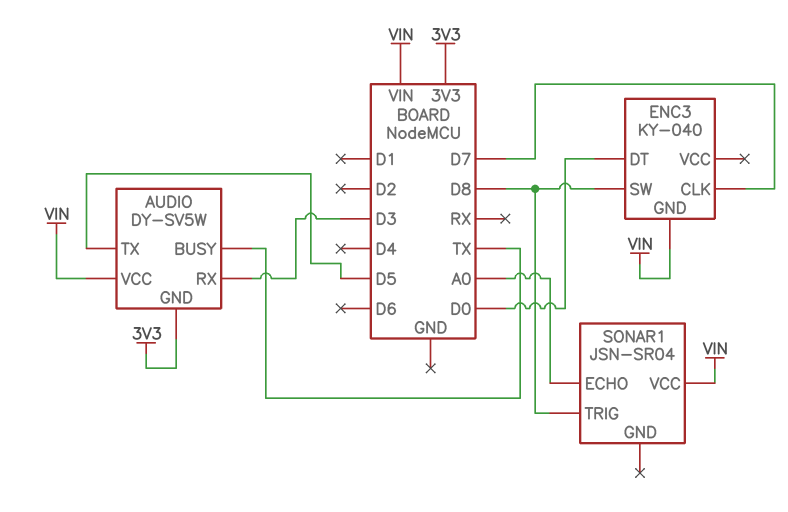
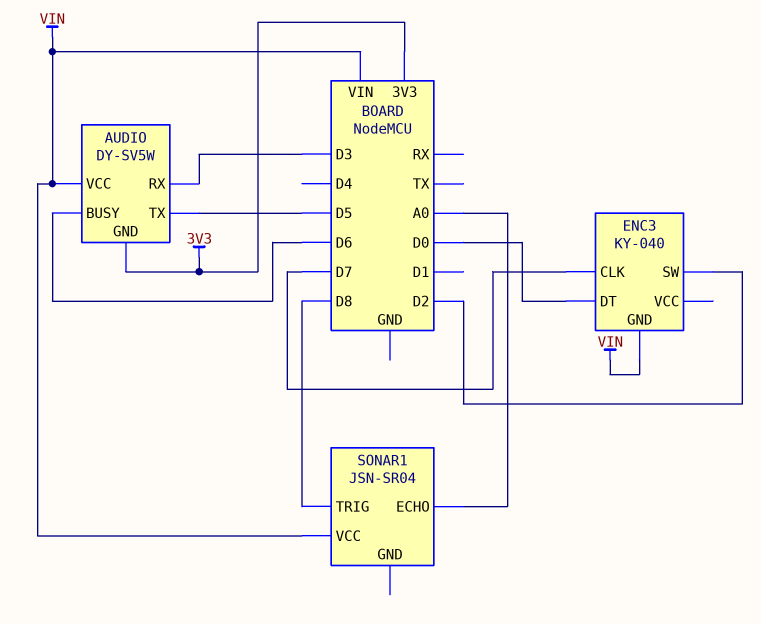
AUDIO pin BUSY: TX -> D6
ENC3 pin SW: D8 -> D2

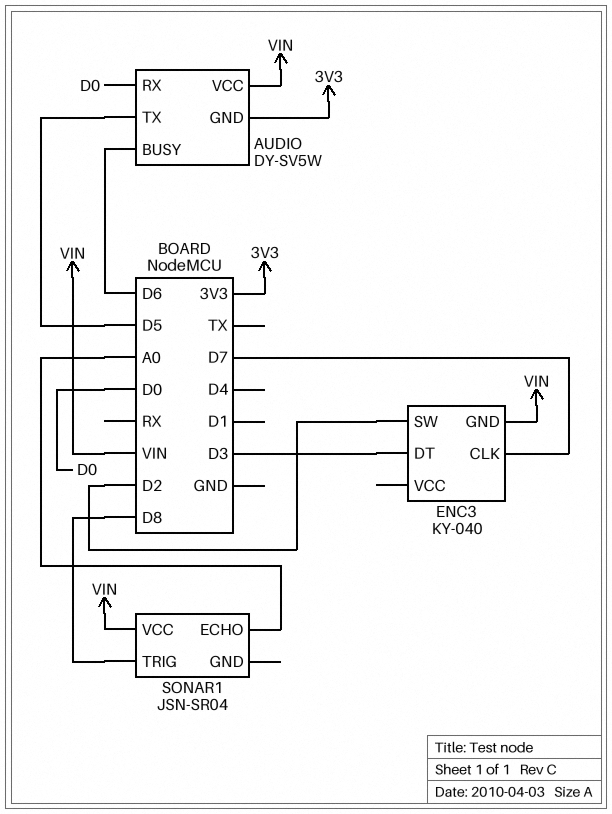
AUDIO pin RX: D3 -> D0
ENC3 pin DT: D0 -> D3

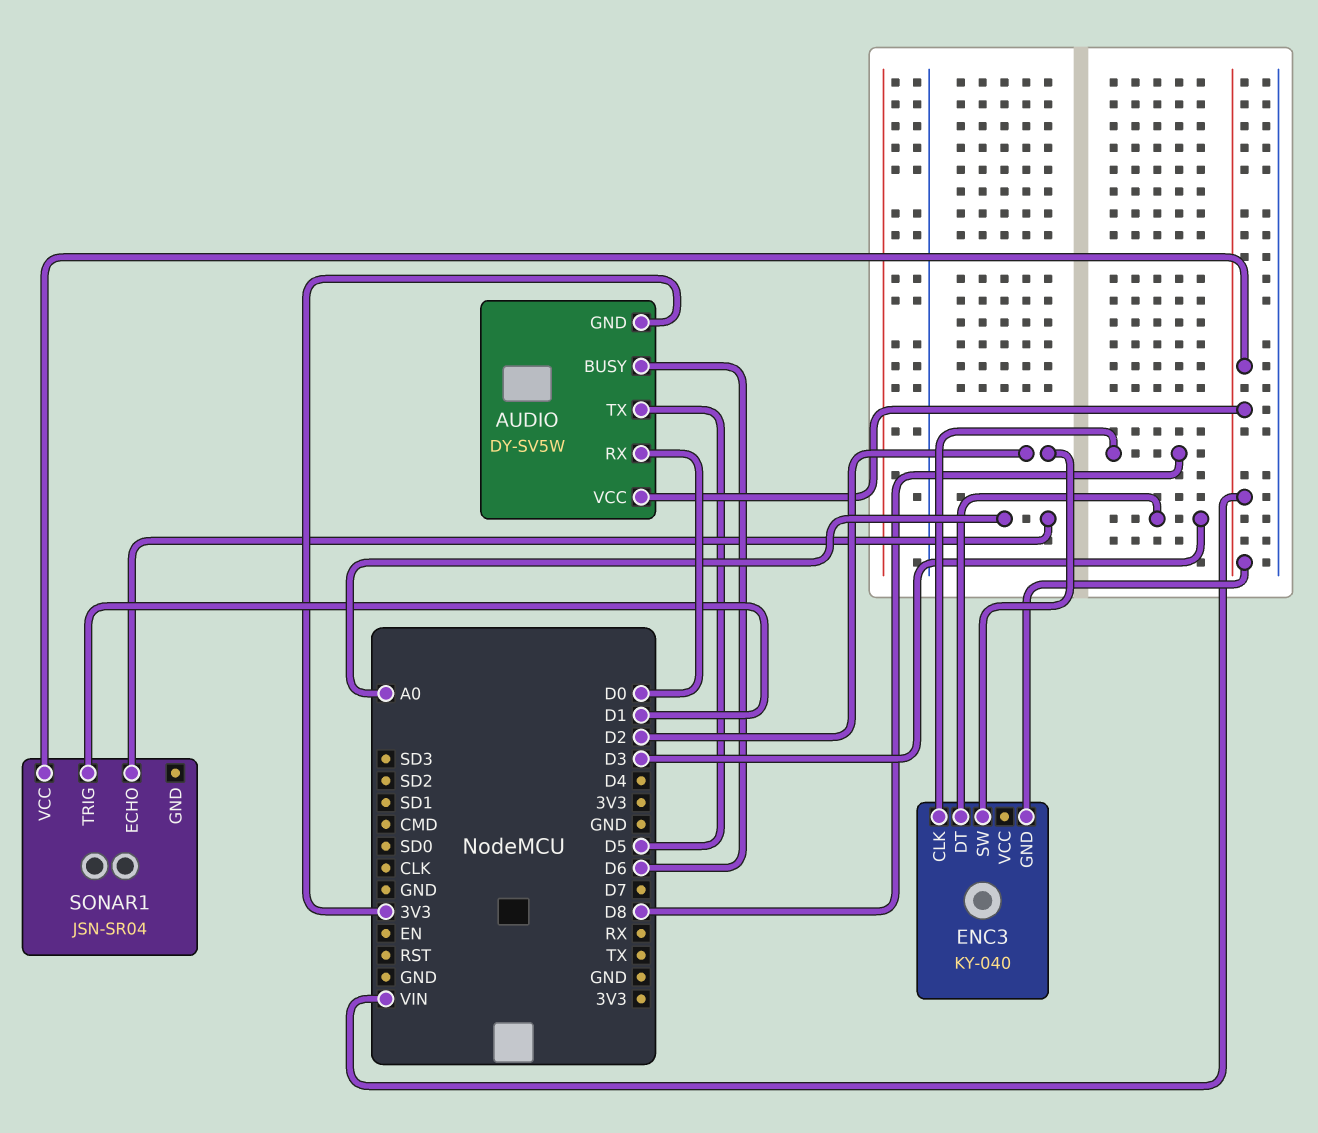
ENC3 pin CLK: D7 -> D8
SONAR1 pin TRIG: D8 -> D1

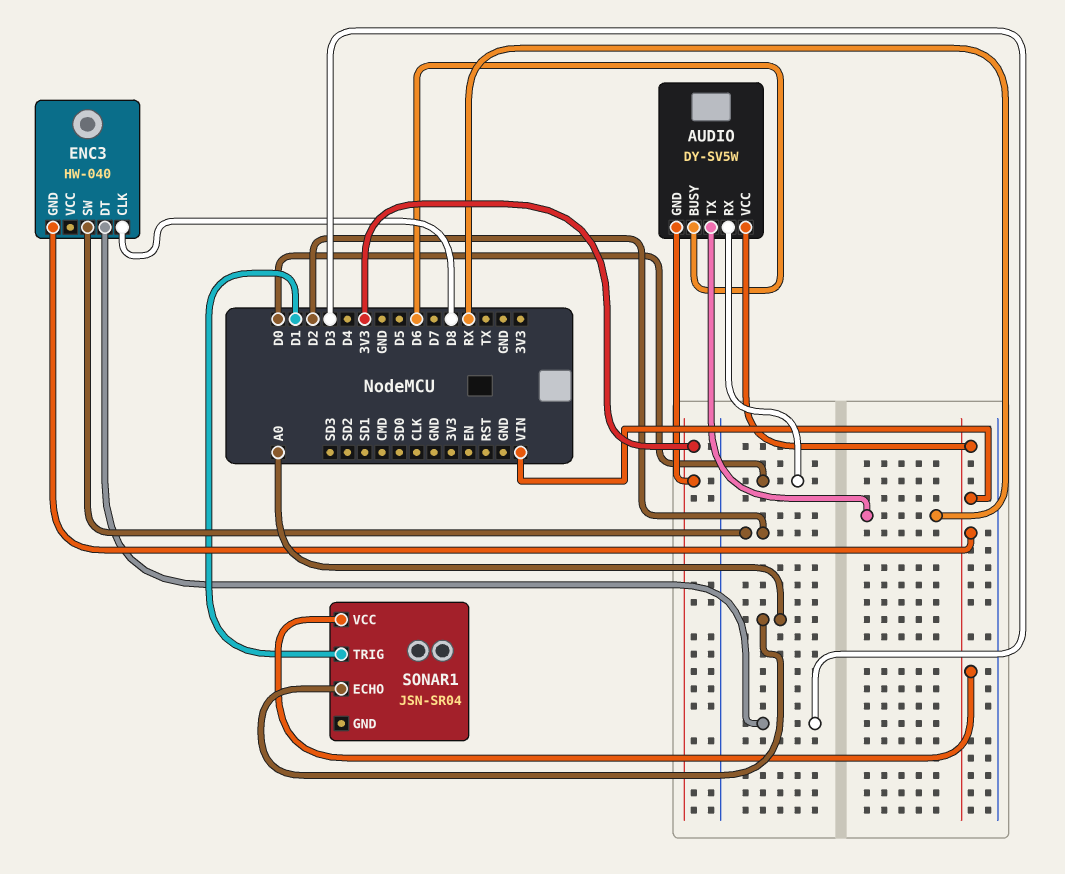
AUDIO pin TX: D5 -> RX
ENC3: KY-040 -> HW-040

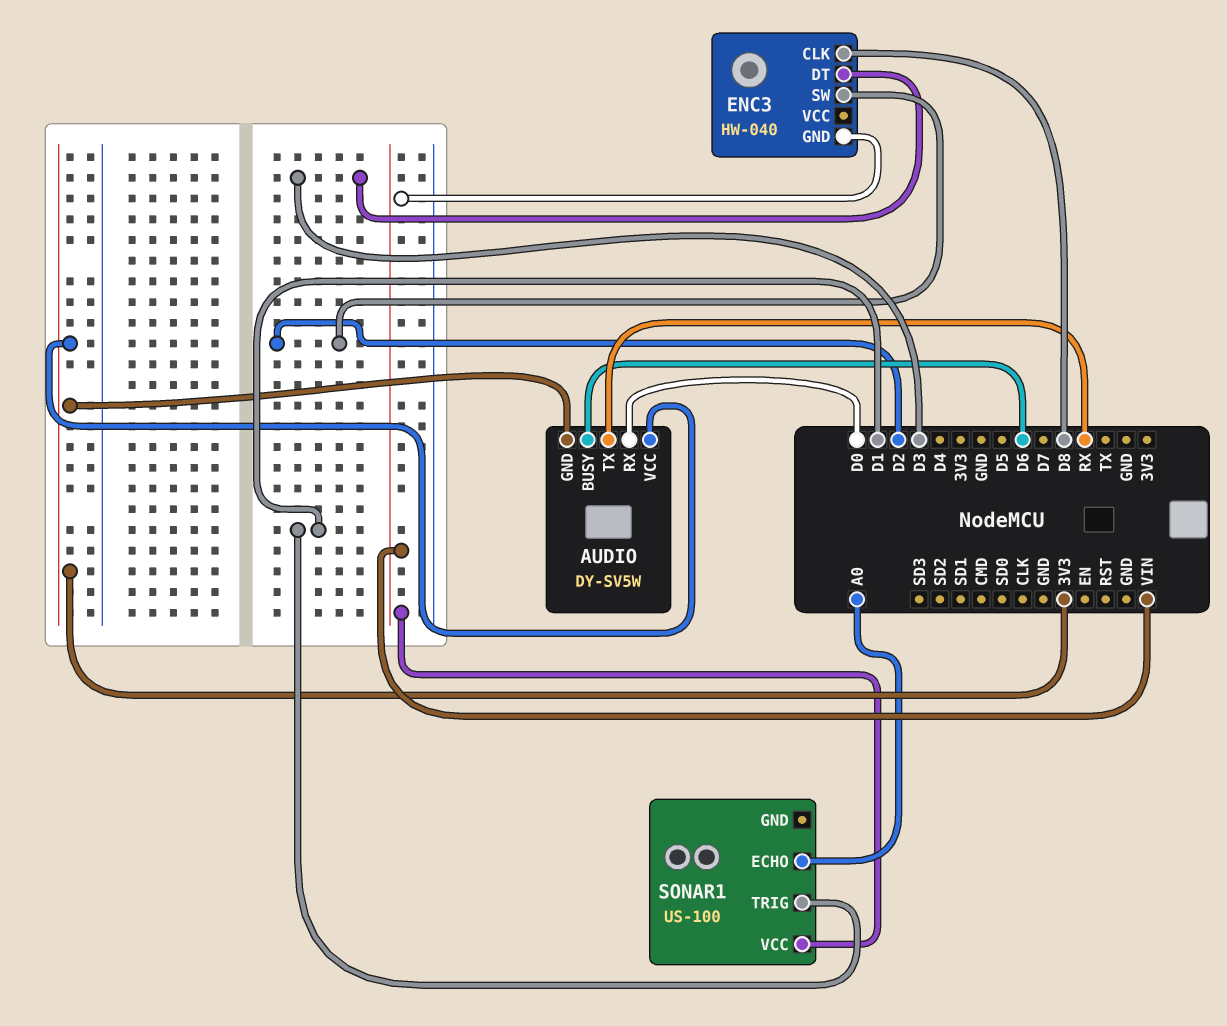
AUDIO pin VCC: VIN -> 3V3
SONAR1: JSN-SR04 -> US-100

